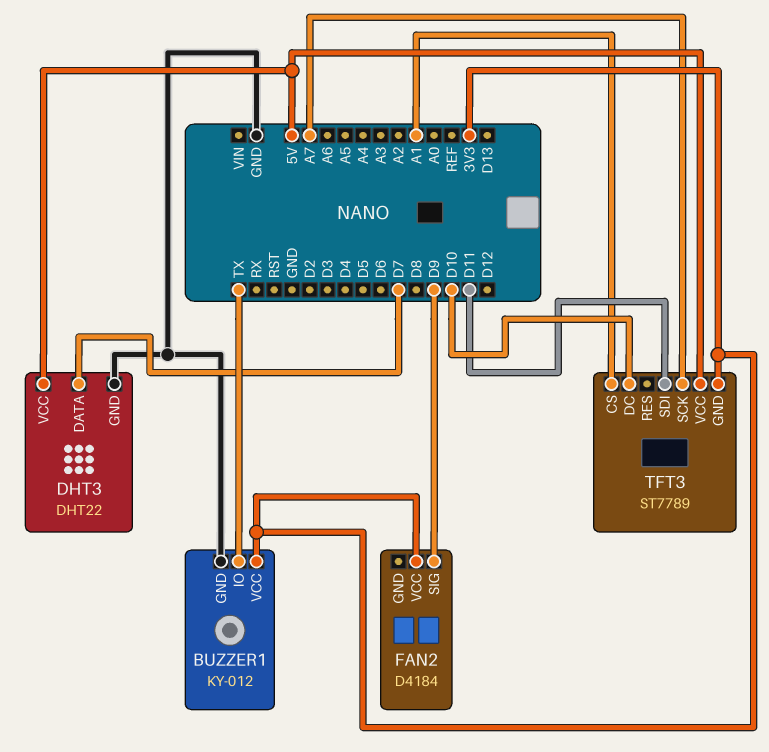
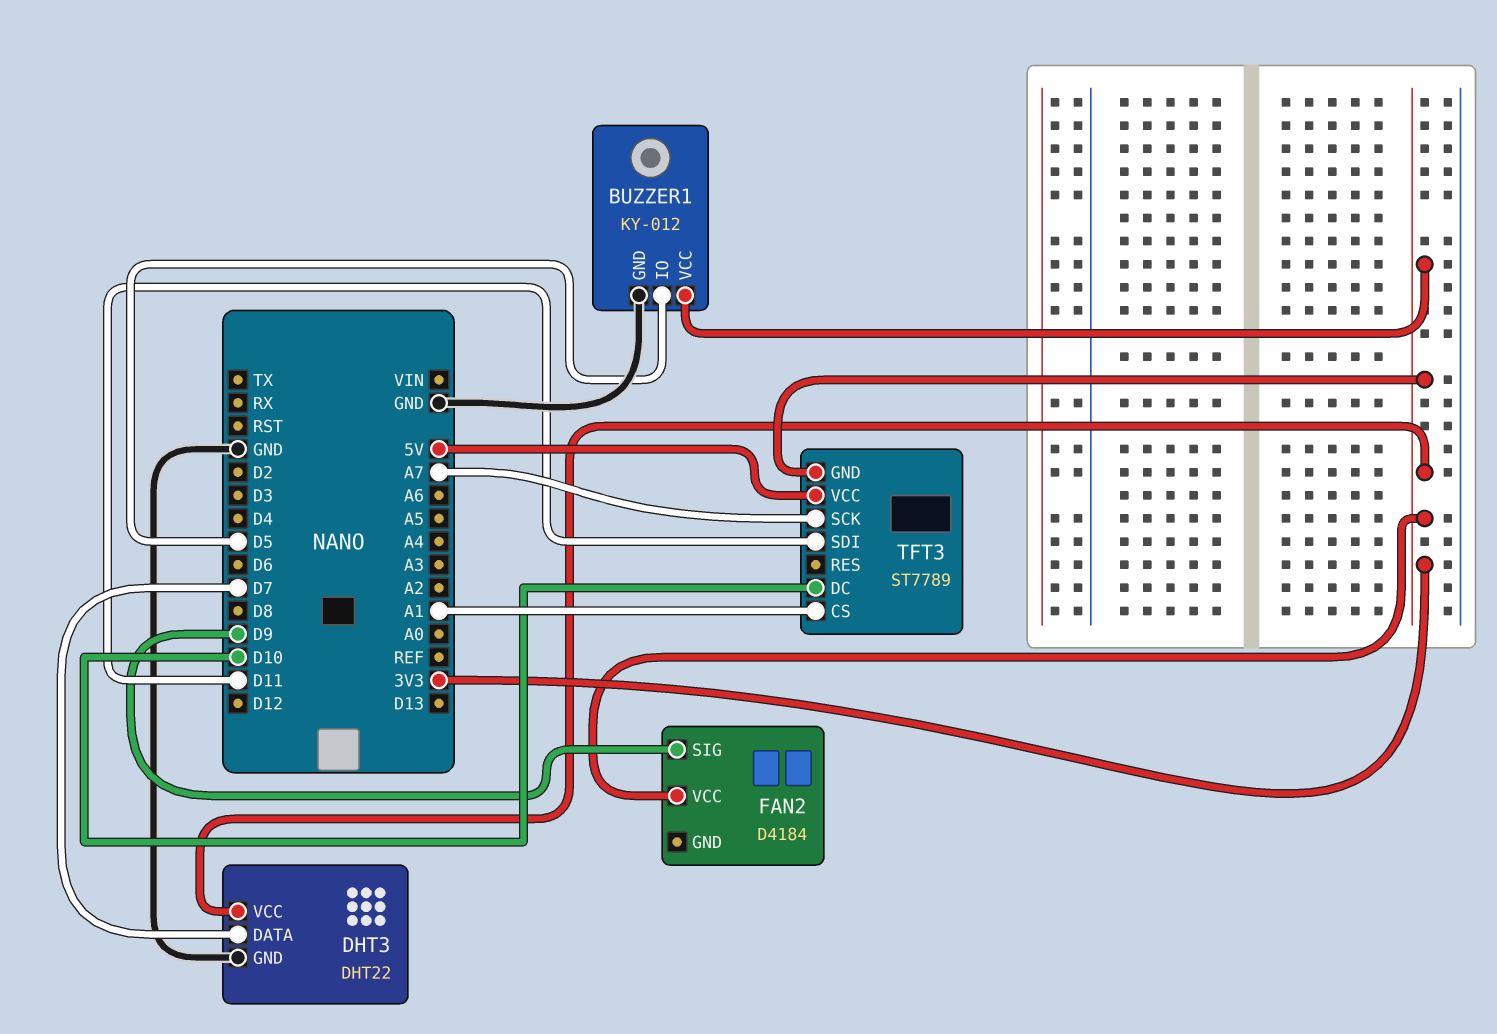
BUZZER1 pin IO: TX -> D5
DHT3 pin VCC: 5V -> 3V3

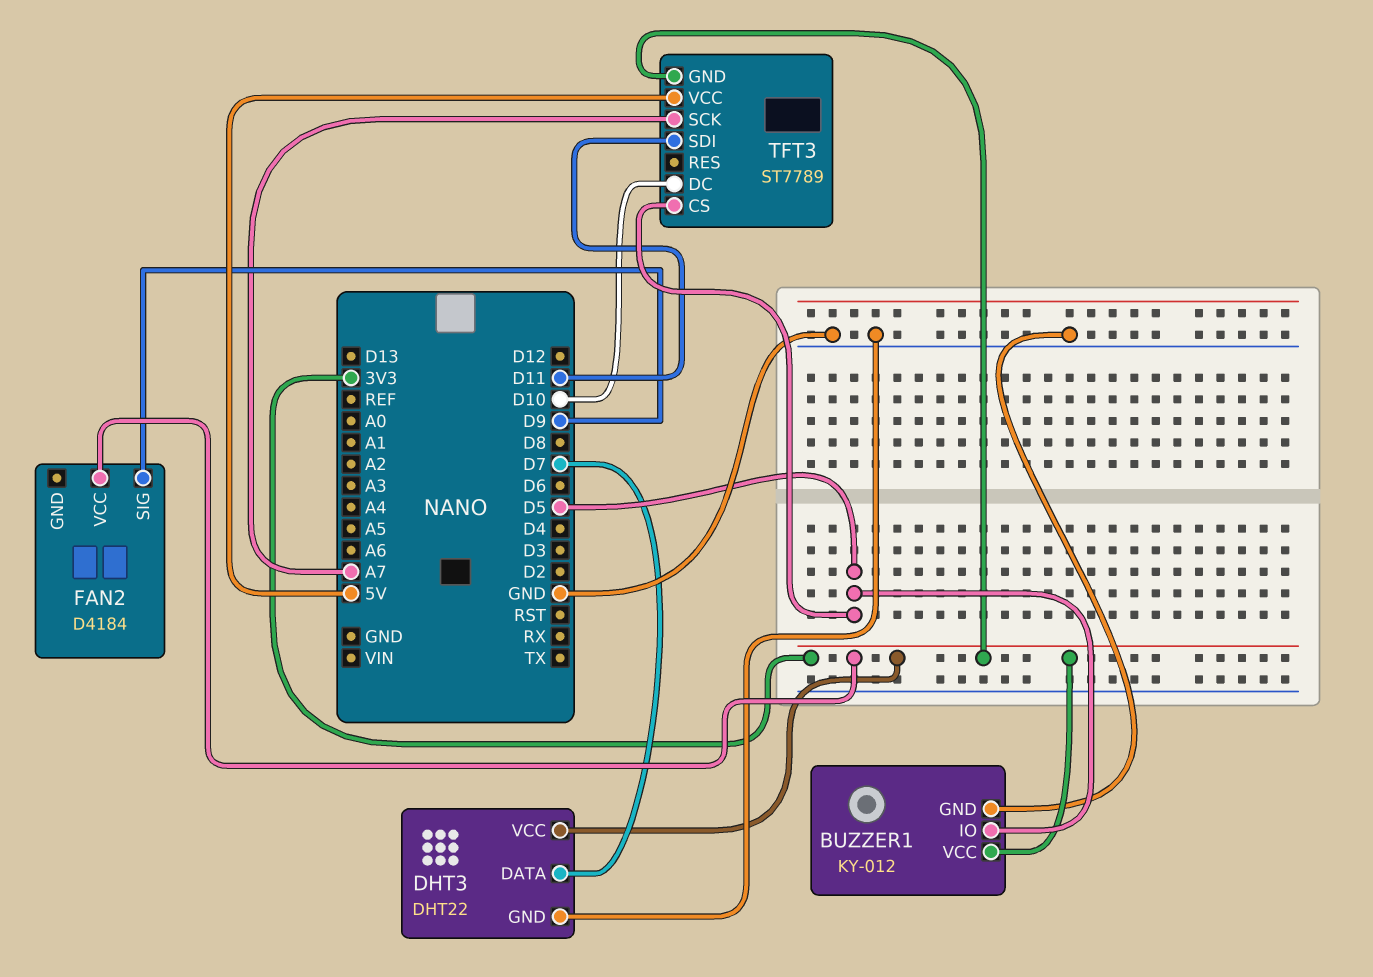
TFT3 pin CS: A1 -> D5

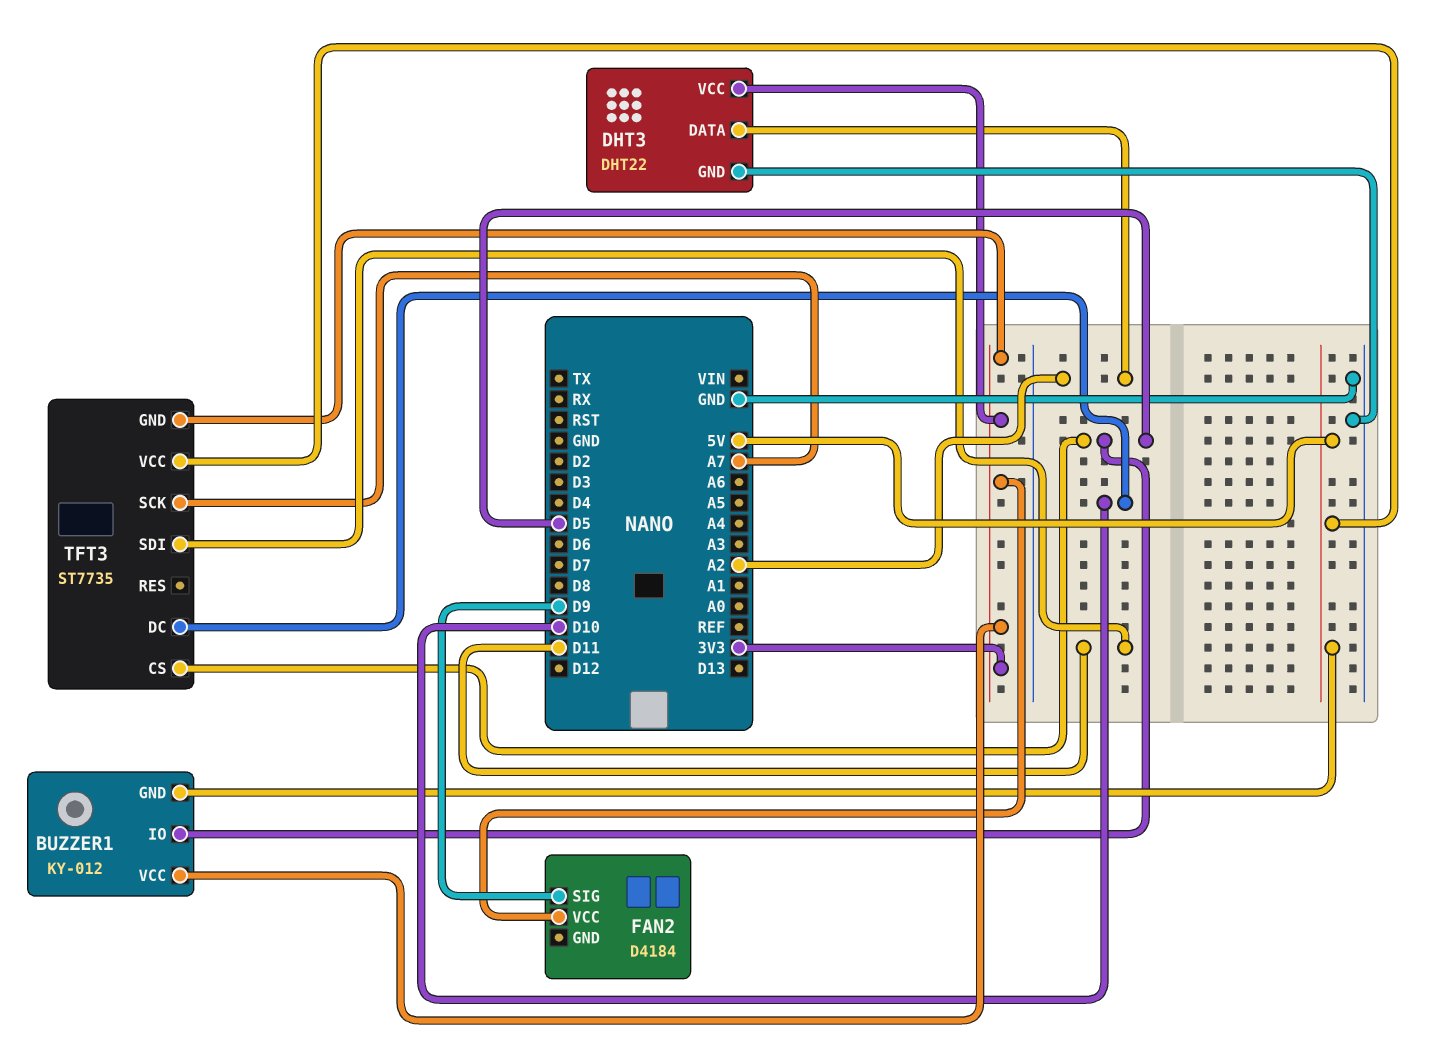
BUZZER1 pin GND: GND -> 5V
DHT3 pin DATA: D7 -> A2
TFT3: ST7789 -> ST7735

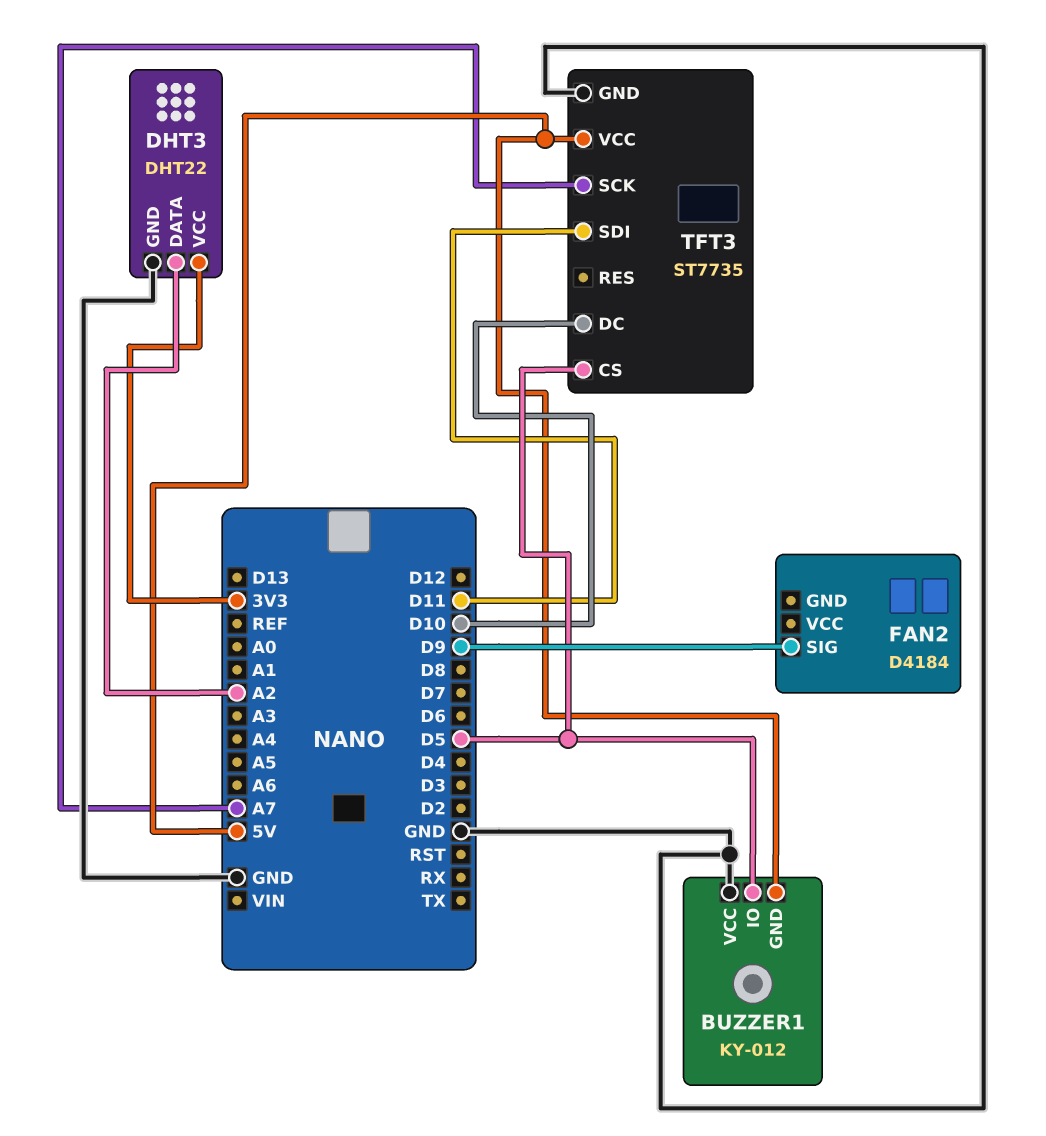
BUZZER1 pin VCC: 3V3 -> GND
FAN2 pin VCC: 3V3 -> none
TFT3 pin GND: 3V3 -> GND

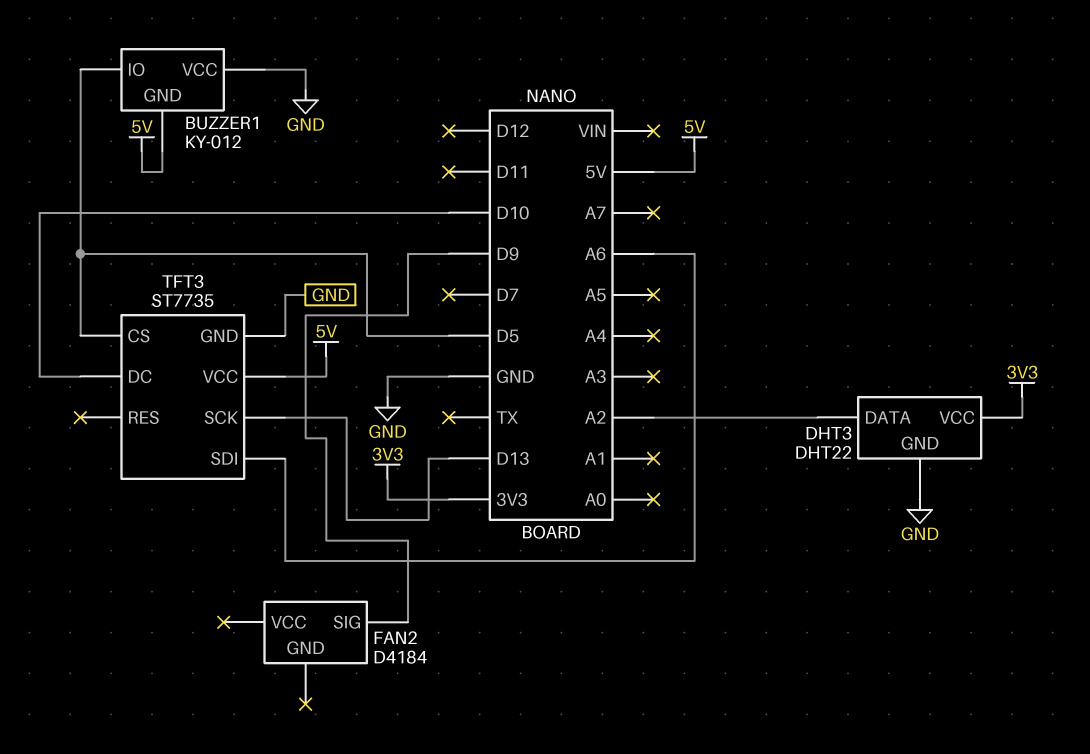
TFT3 pin SCK: A7 -> D13
TFT3 pin SDI: D11 -> A6

